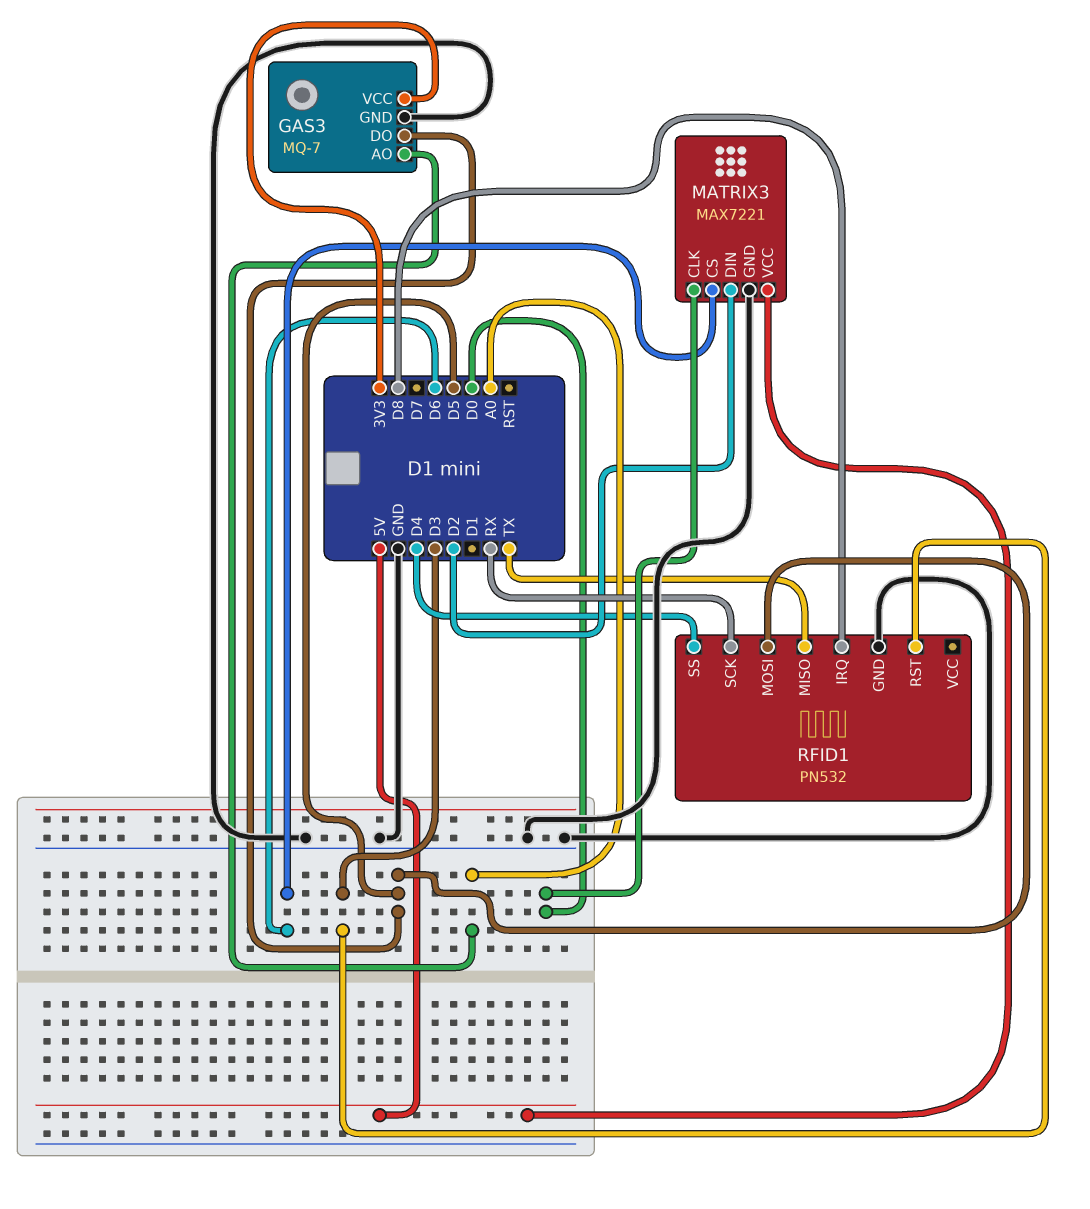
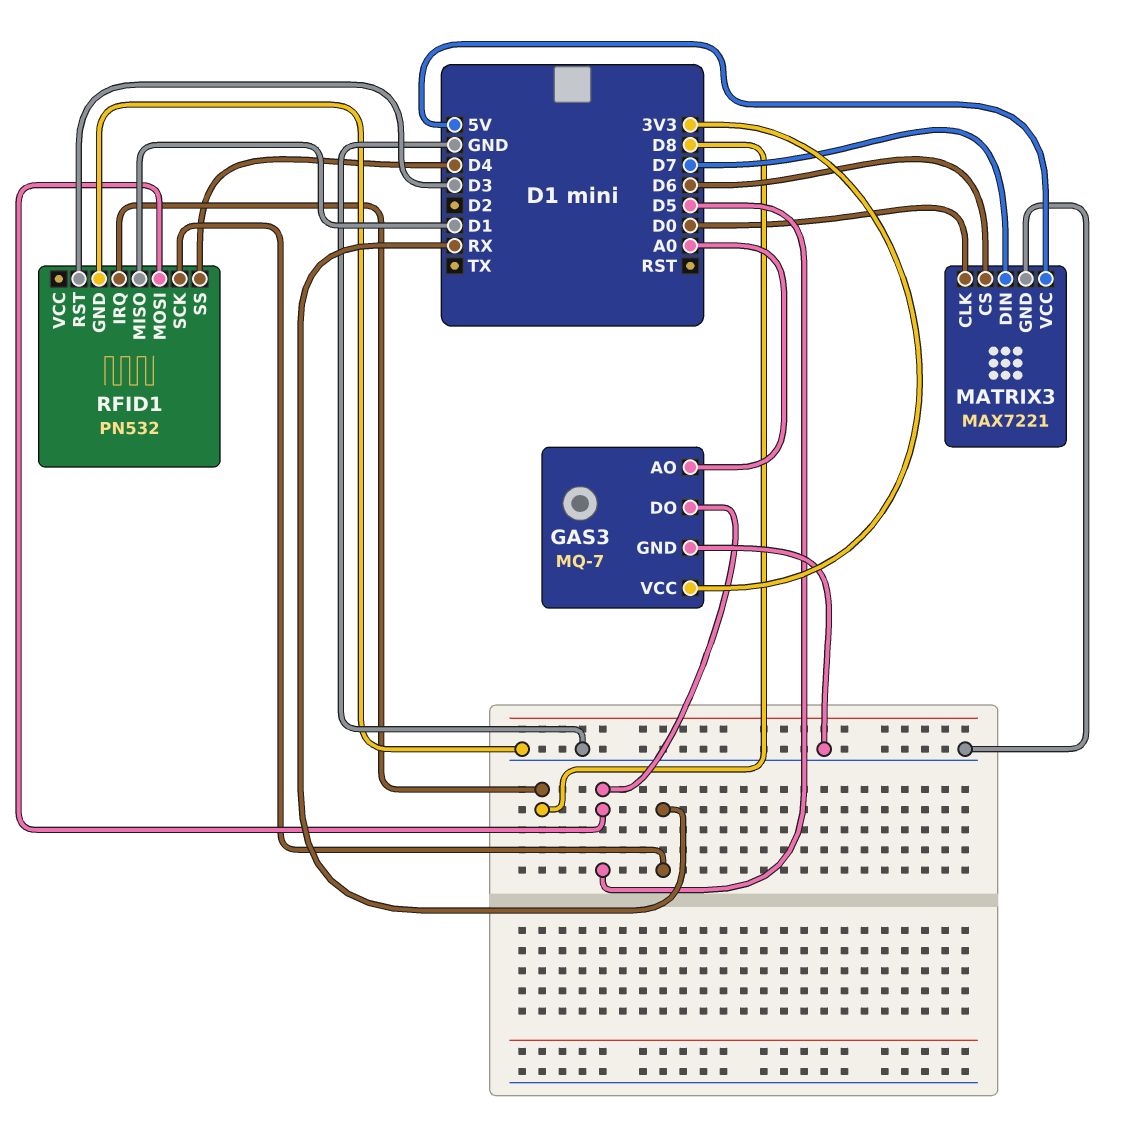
MATRIX3 pin DIN: D2 -> D7
RFID1 pin MISO: TX -> D1

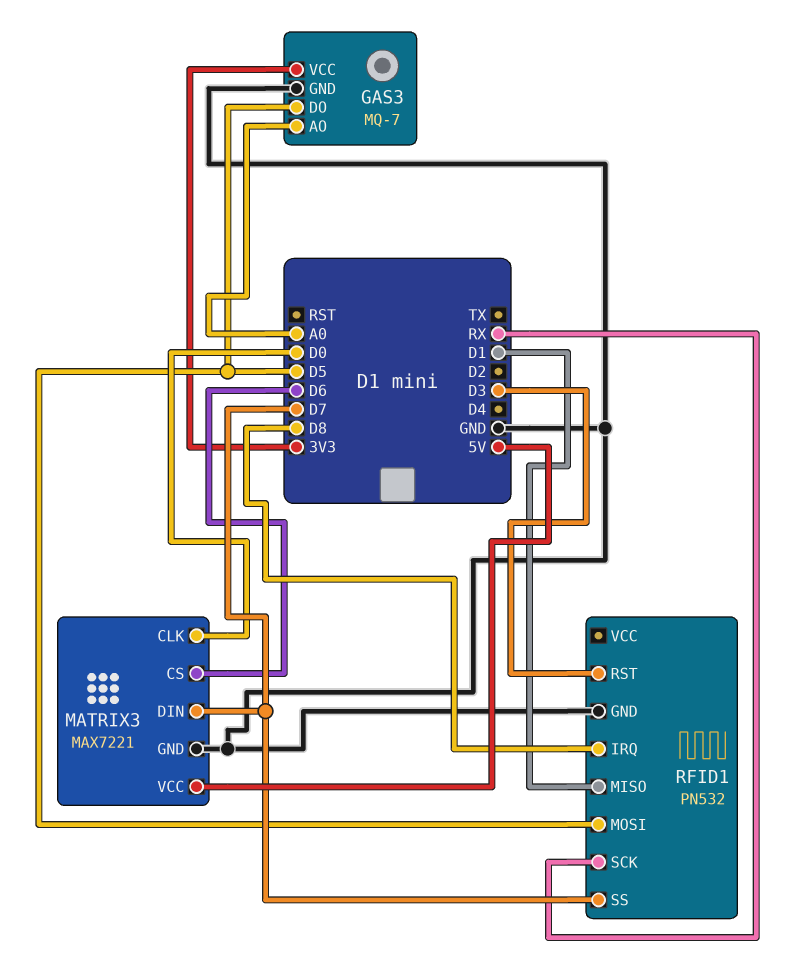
RFID1 pin SS: D4 -> D7

